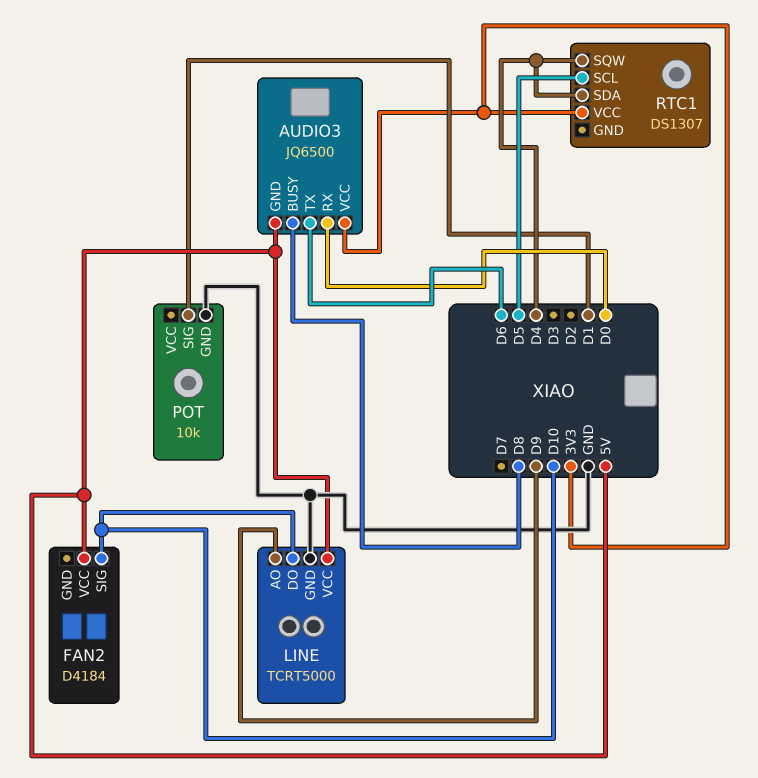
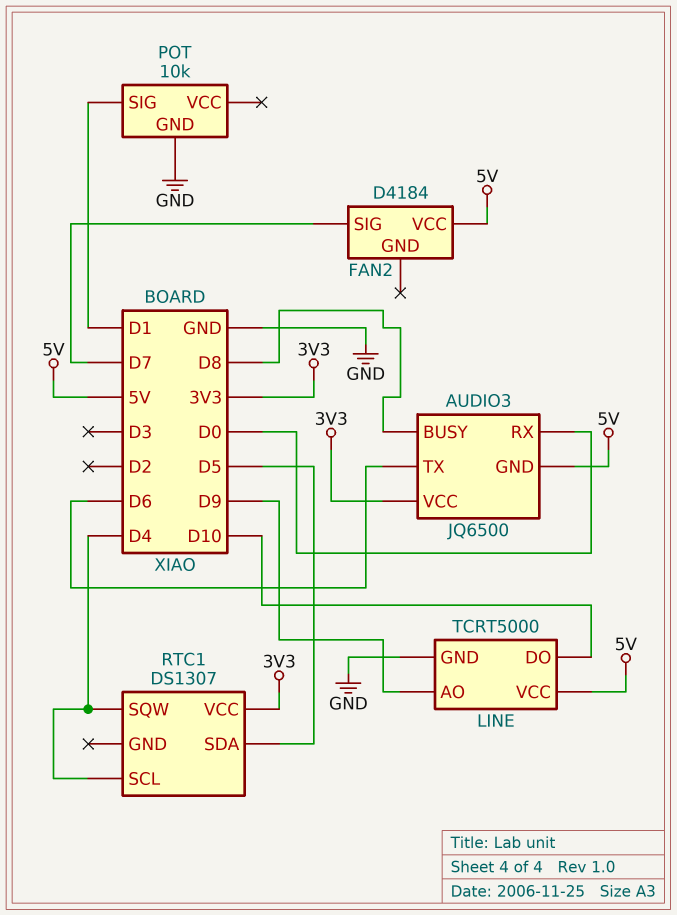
FAN2 pin SIG: D10 -> D7
RTC1 pin SCL: D5 -> D4
RTC1 pin SDA: D4 -> D5

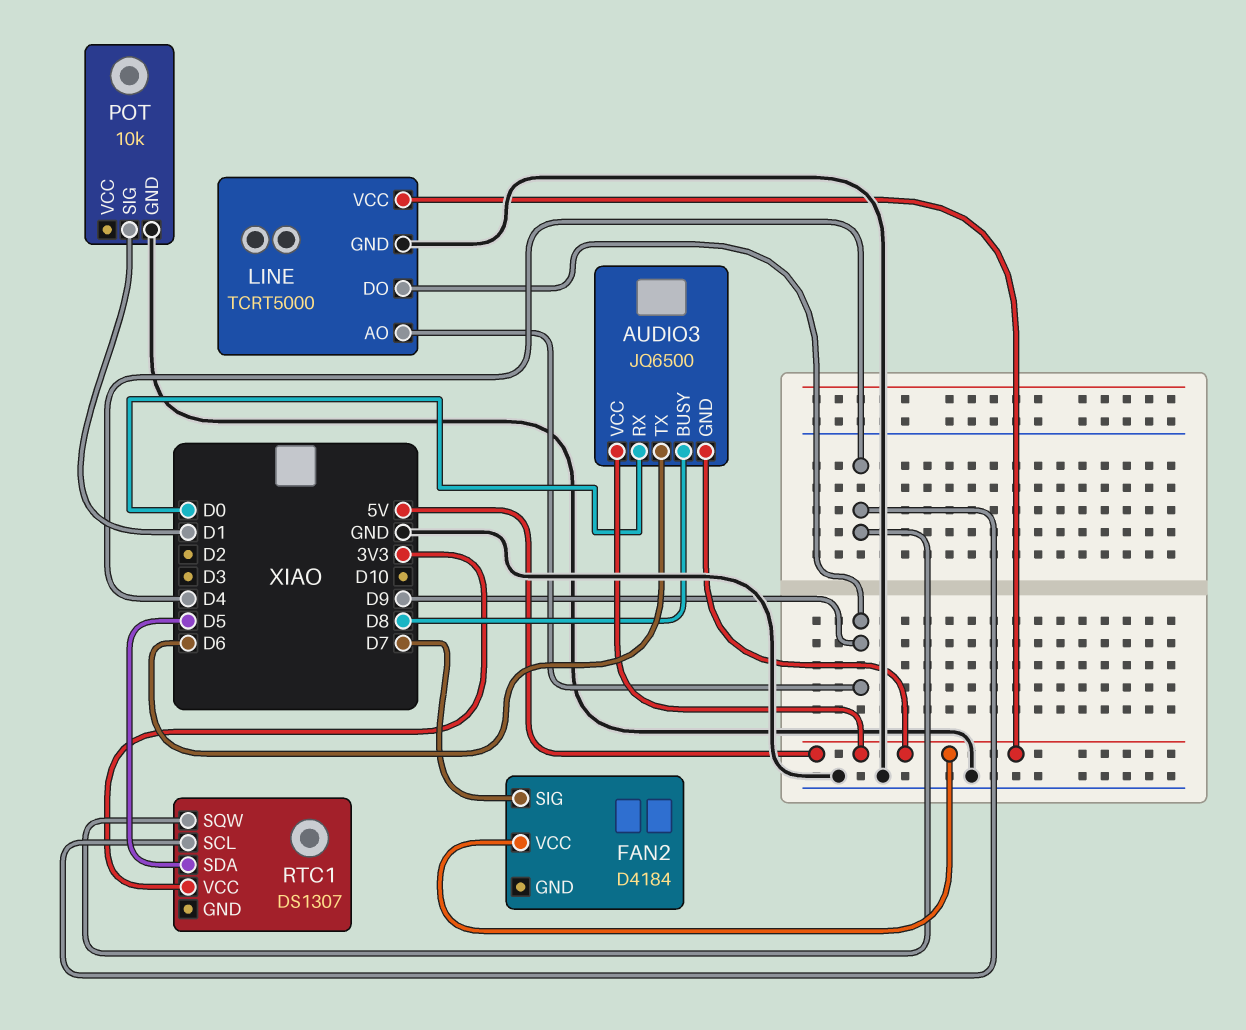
AUDIO3 pin VCC: 3V3 -> 5V
LINE pin DO: D10 -> D9

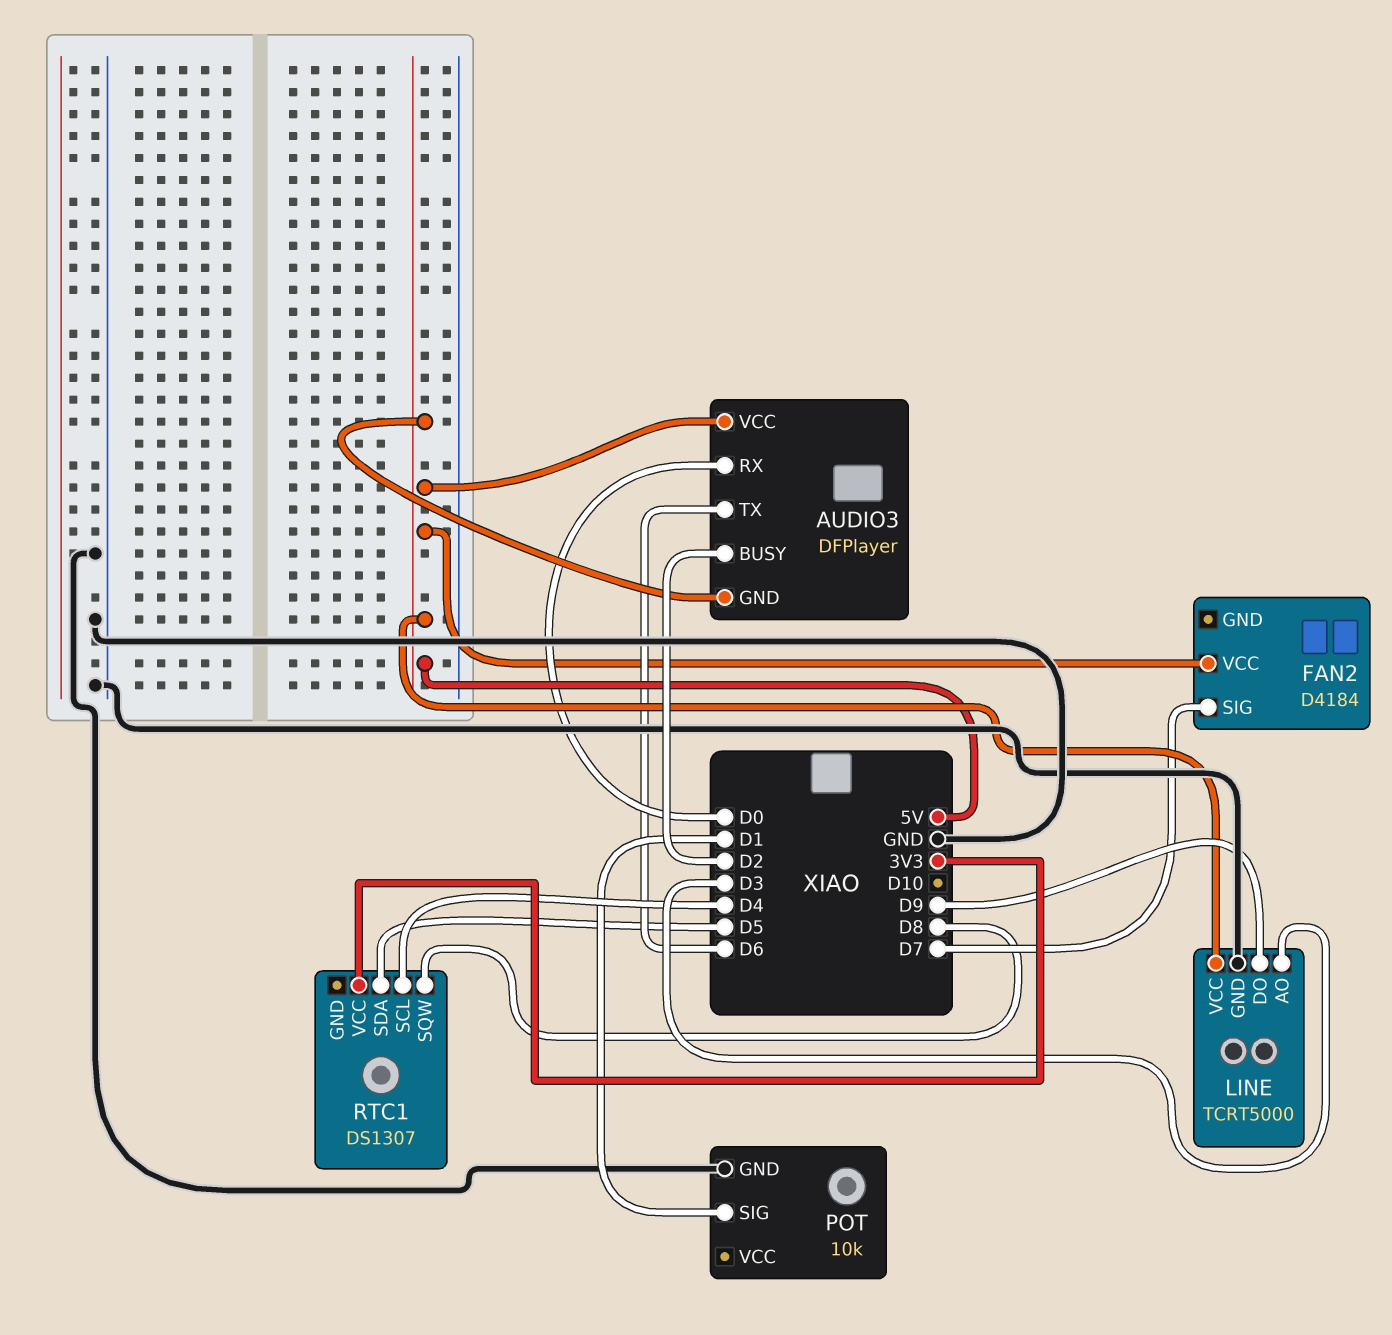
AUDIO3: JQ6500 -> DFPlayer
AUDIO3 pin BUSY: D8 -> D2
LINE pin AO: D9 -> D3
RTC1 pin SQW: D4 -> D8

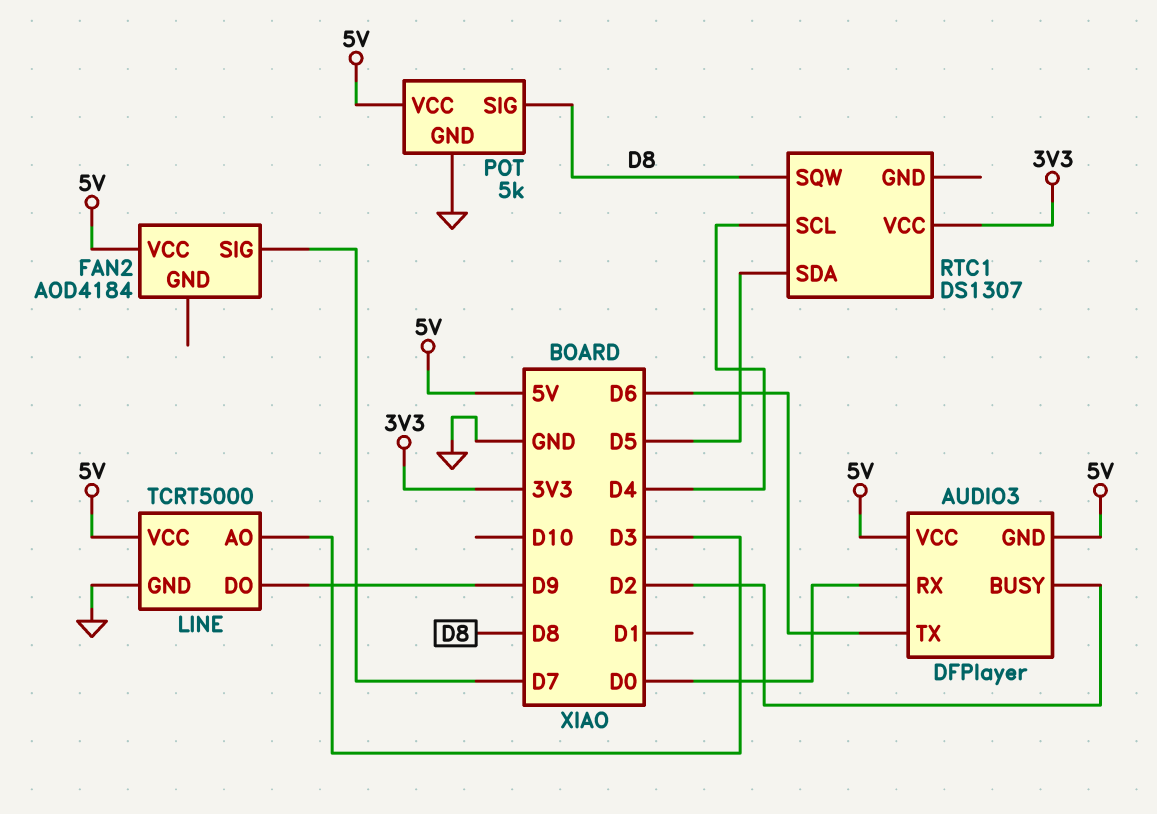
FAN2: D4184 -> AOD4184
POT: 10k -> 5k
POT pin SIG: D1 -> D8
POT pin VCC: none -> 5V

